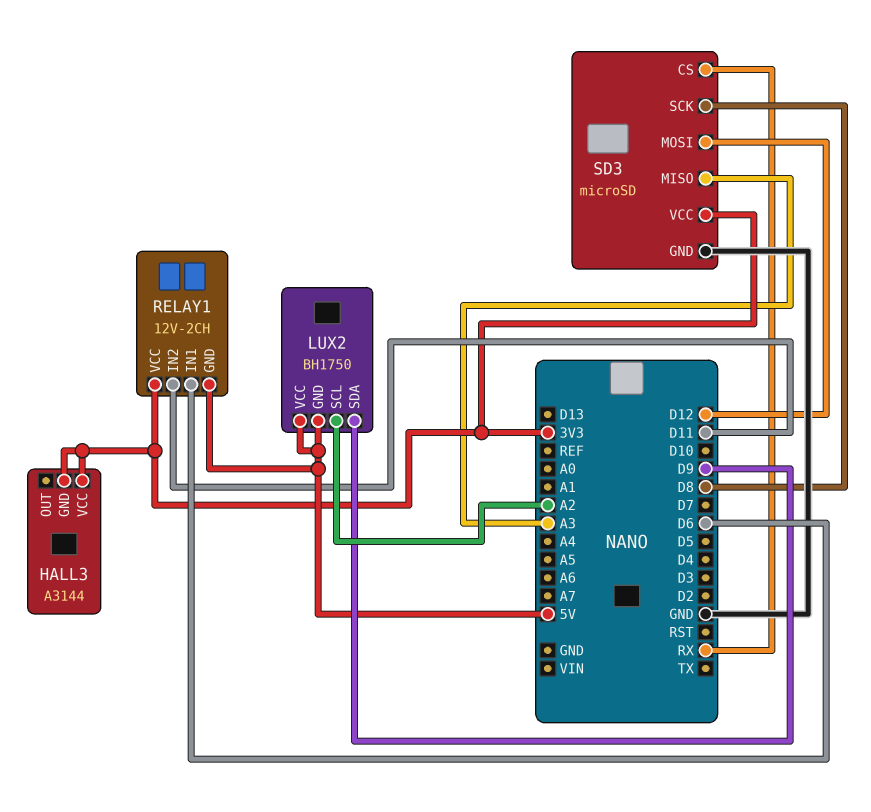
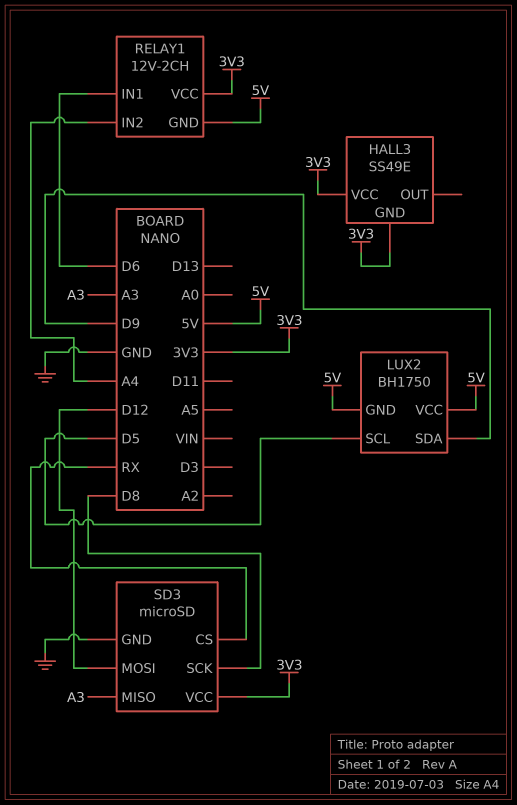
HALL3: A3144 -> SS49E
LUX2 pin SCL: A2 -> D5
RELAY1 pin IN2: D11 -> A4

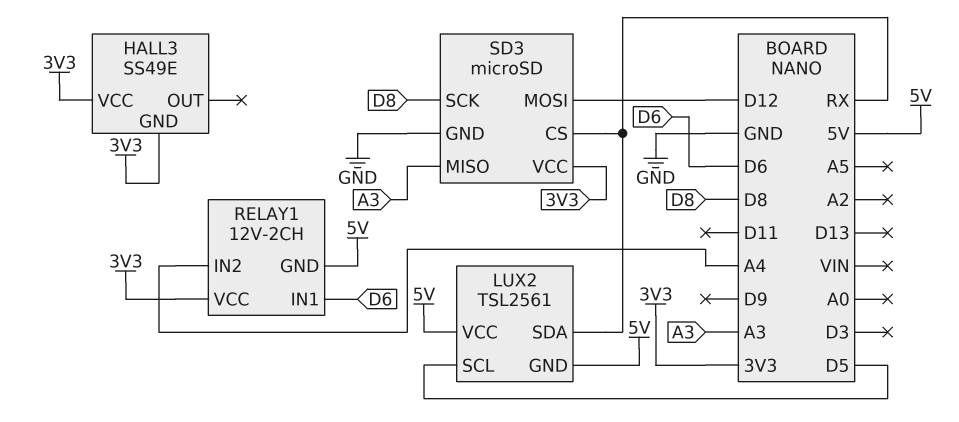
LUX2: BH1750 -> TSL2561
LUX2 pin SDA: D9 -> RX

